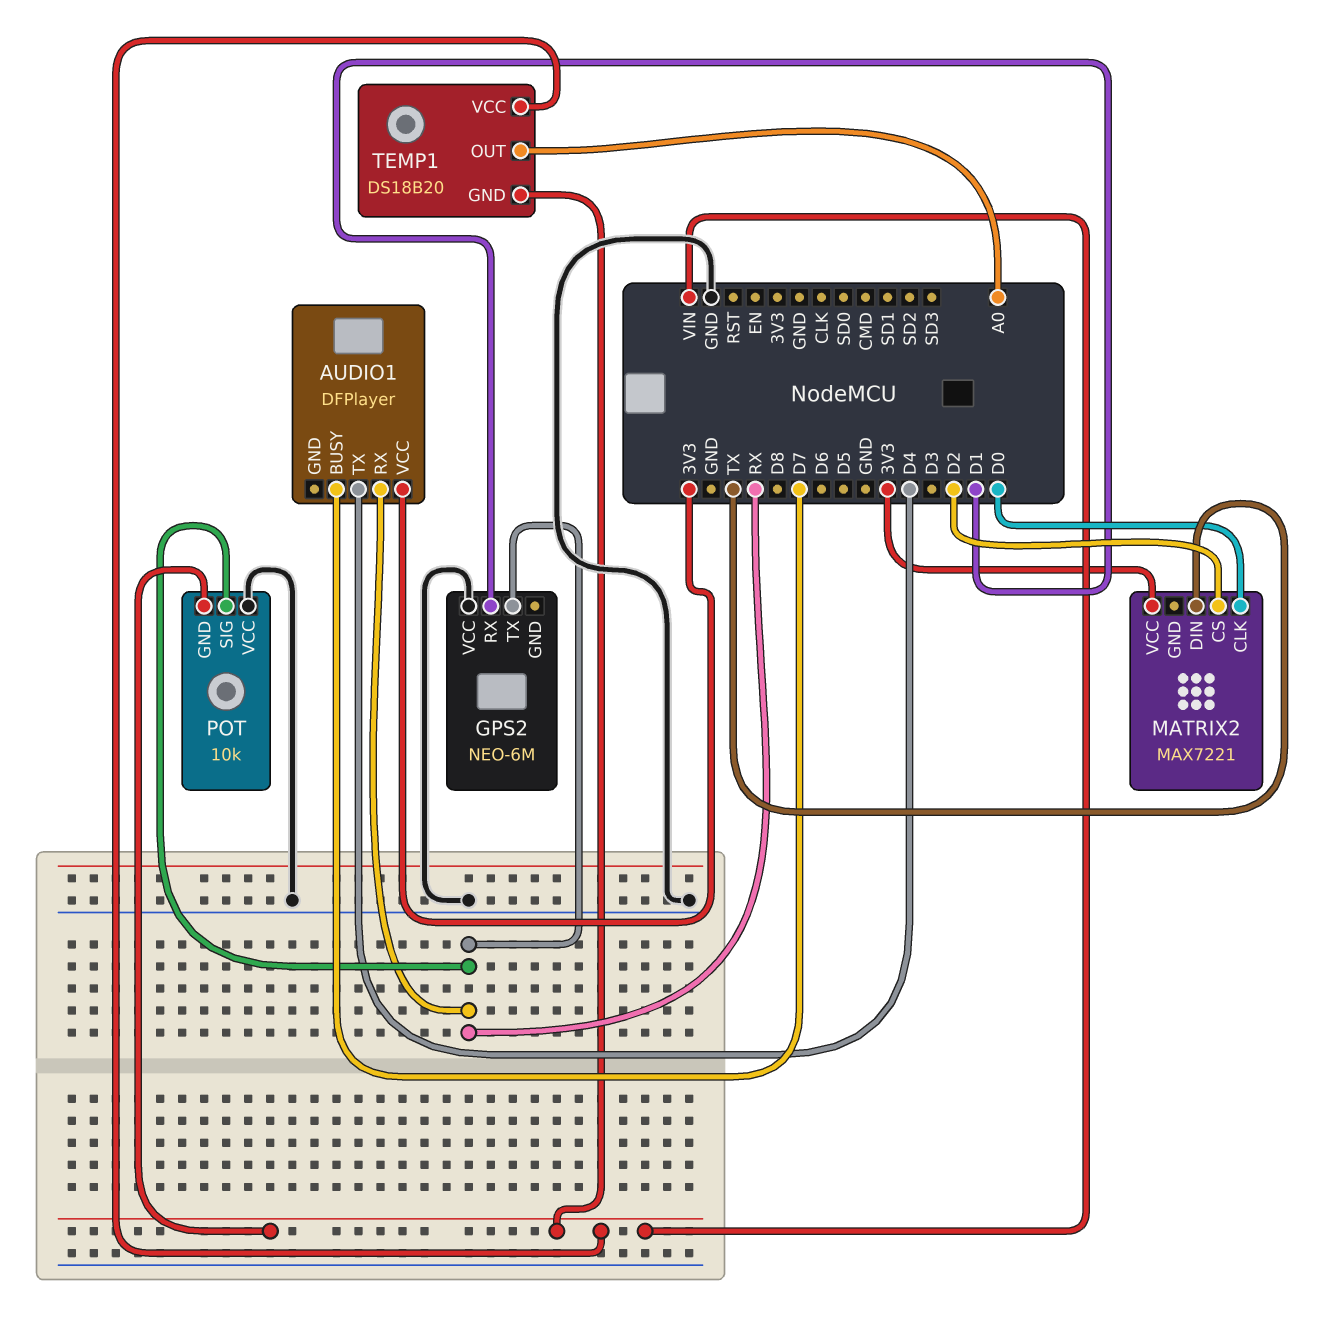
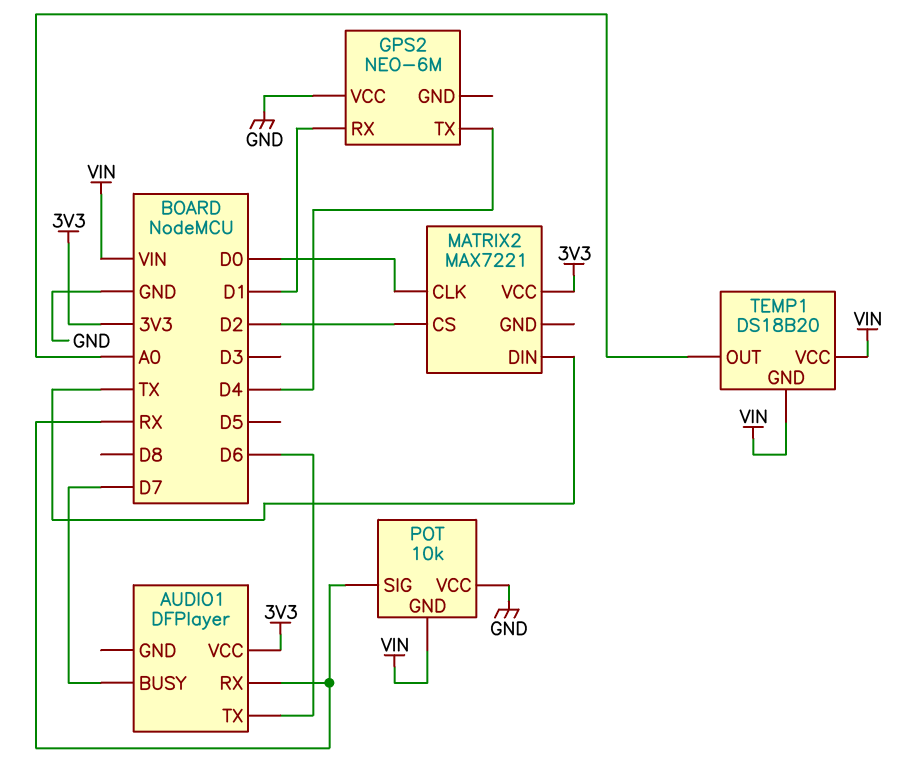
AUDIO1 pin TX: D4 -> D6
GPS2 pin TX: RX -> D4

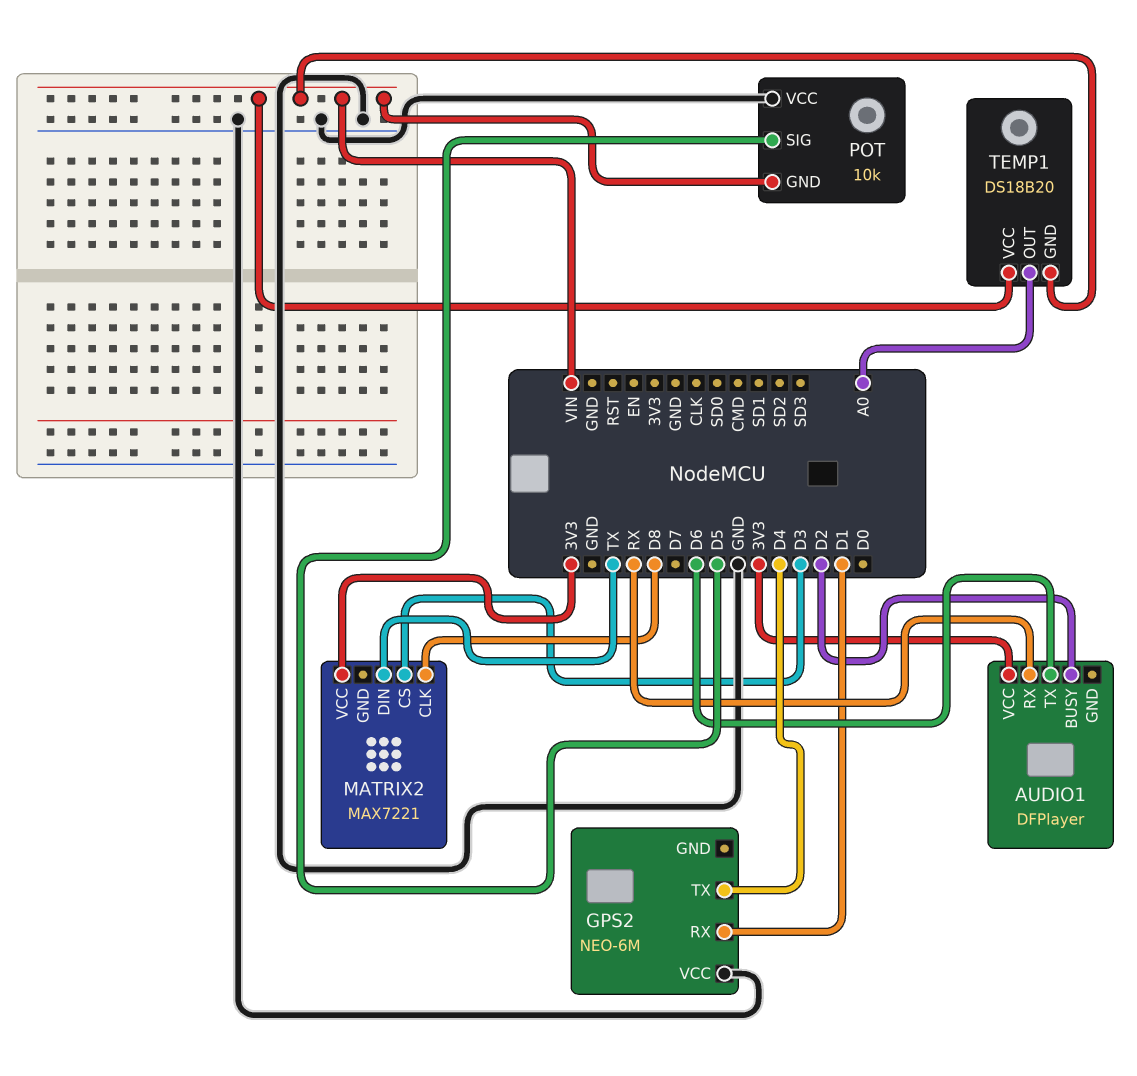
AUDIO1 pin BUSY: D7 -> D2
MATRIX2 pin CLK: D0 -> D8
MATRIX2 pin CS: D2 -> D3
POT pin SIG: RX -> D5

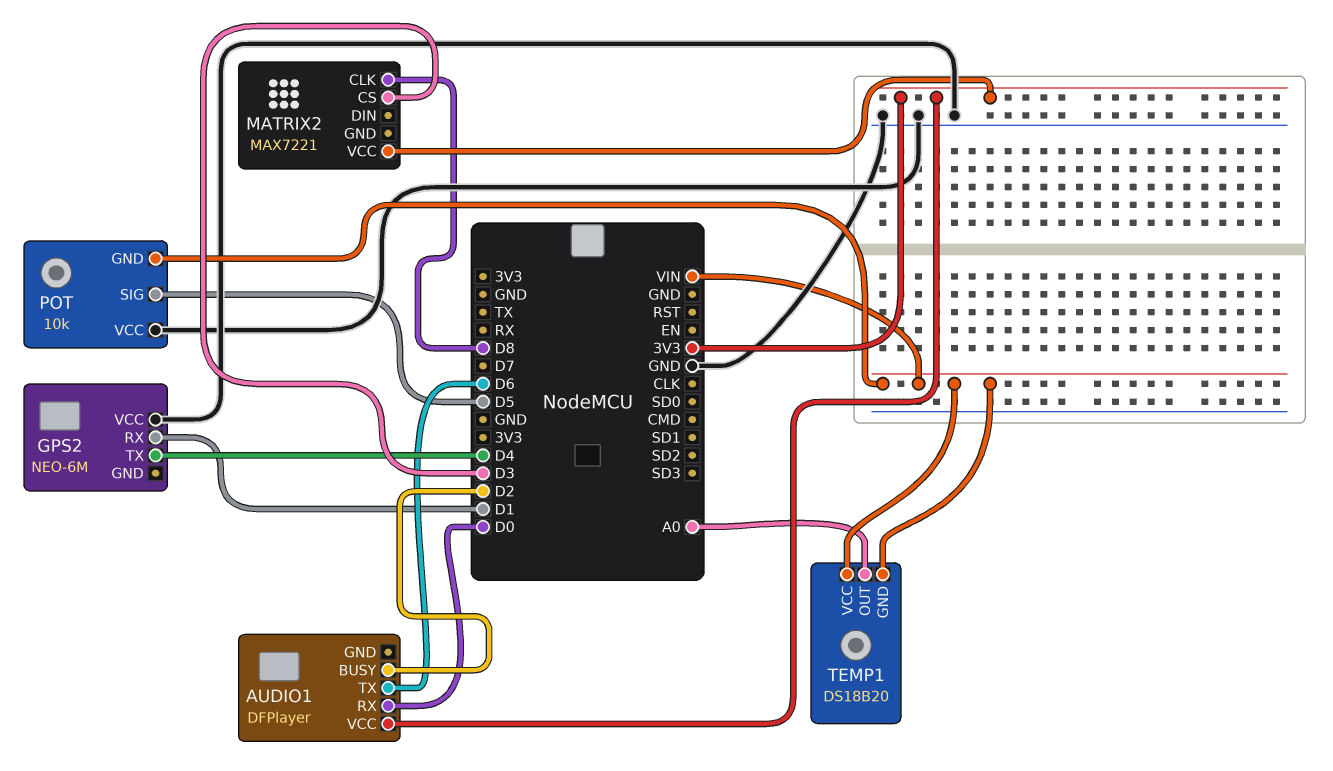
AUDIO1 pin RX: RX -> D0
MATRIX2 pin DIN: TX -> none

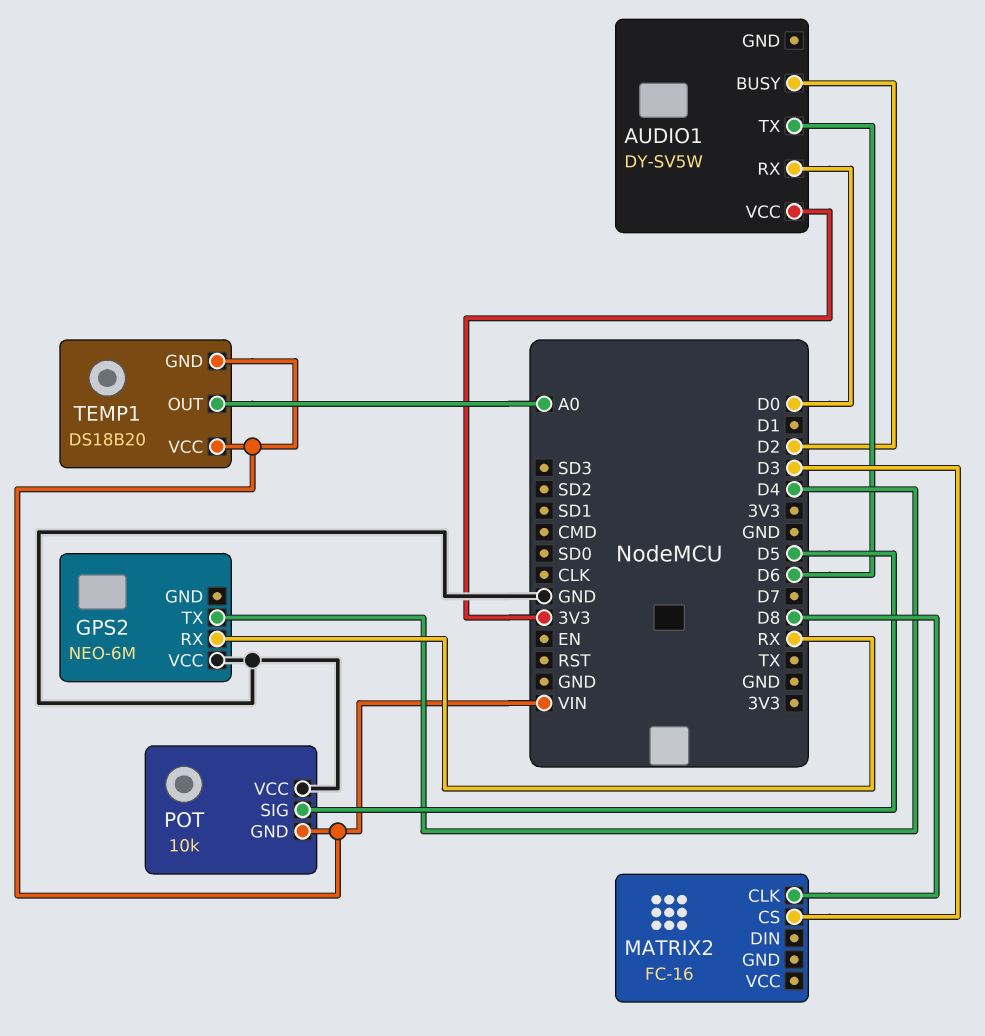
AUDIO1: DFPlayer -> DY-SV5W
GPS2 pin RX: D1 -> RX
MATRIX2: MAX7221 -> FC-16
MATRIX2 pin VCC: 3V3 -> none

